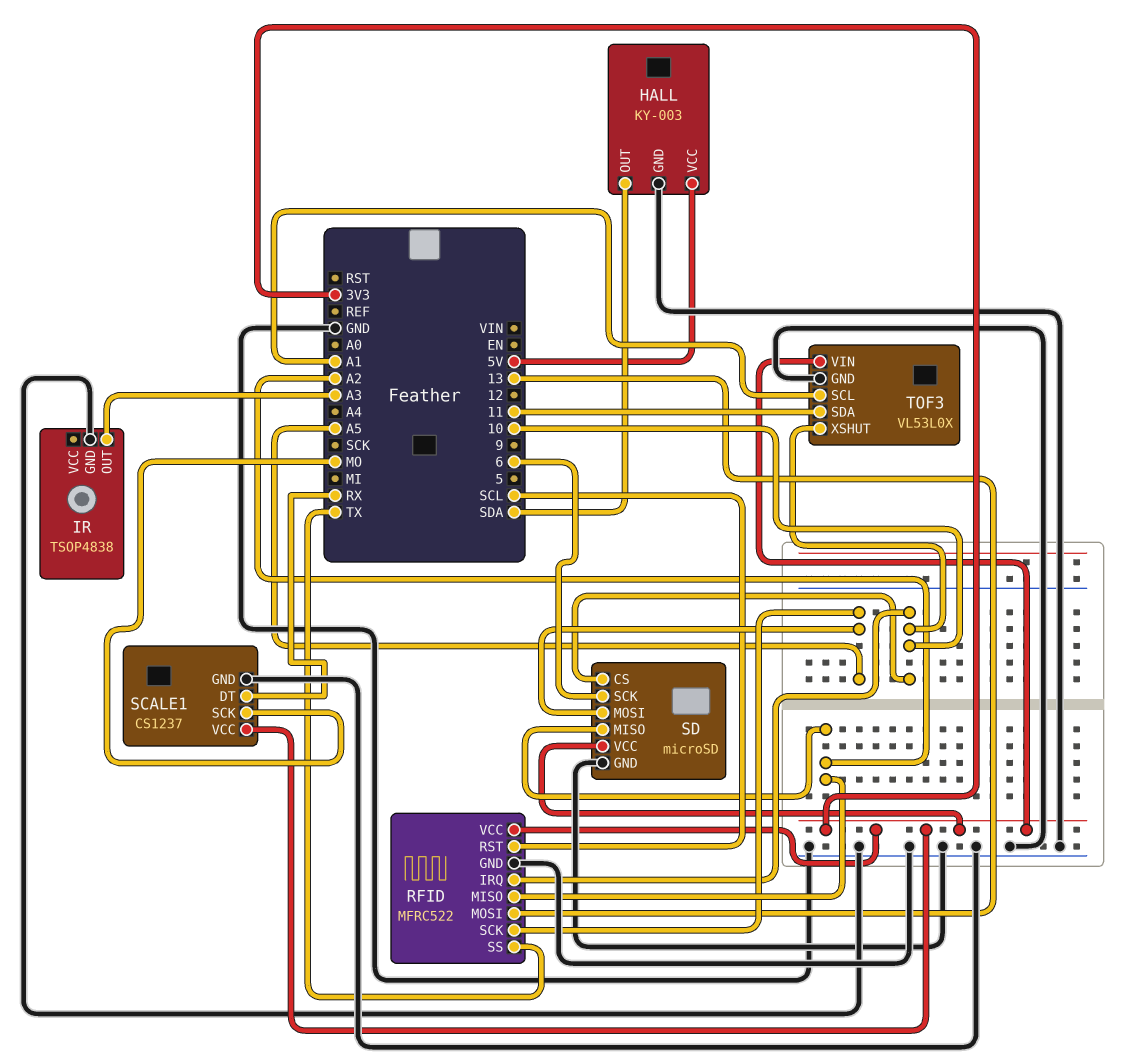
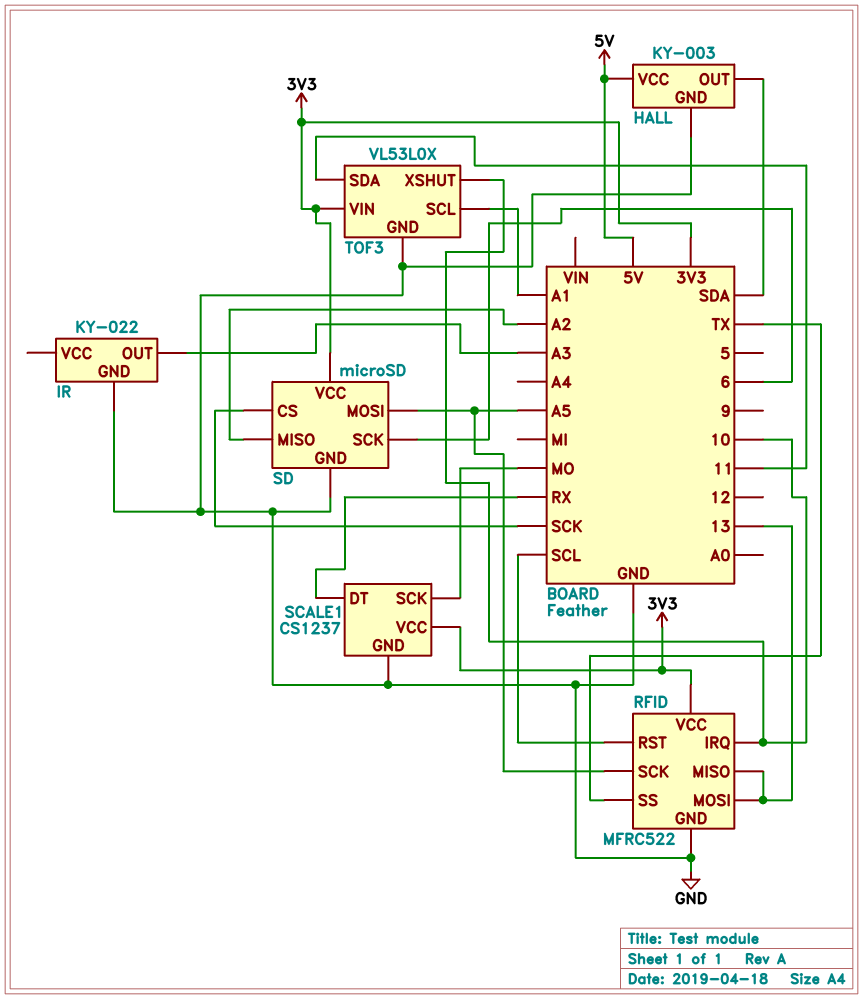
IR: TSOP4838 -> KY-022
RFID pin MISO: A2 -> 13
SD pin CS: 10 -> SCK

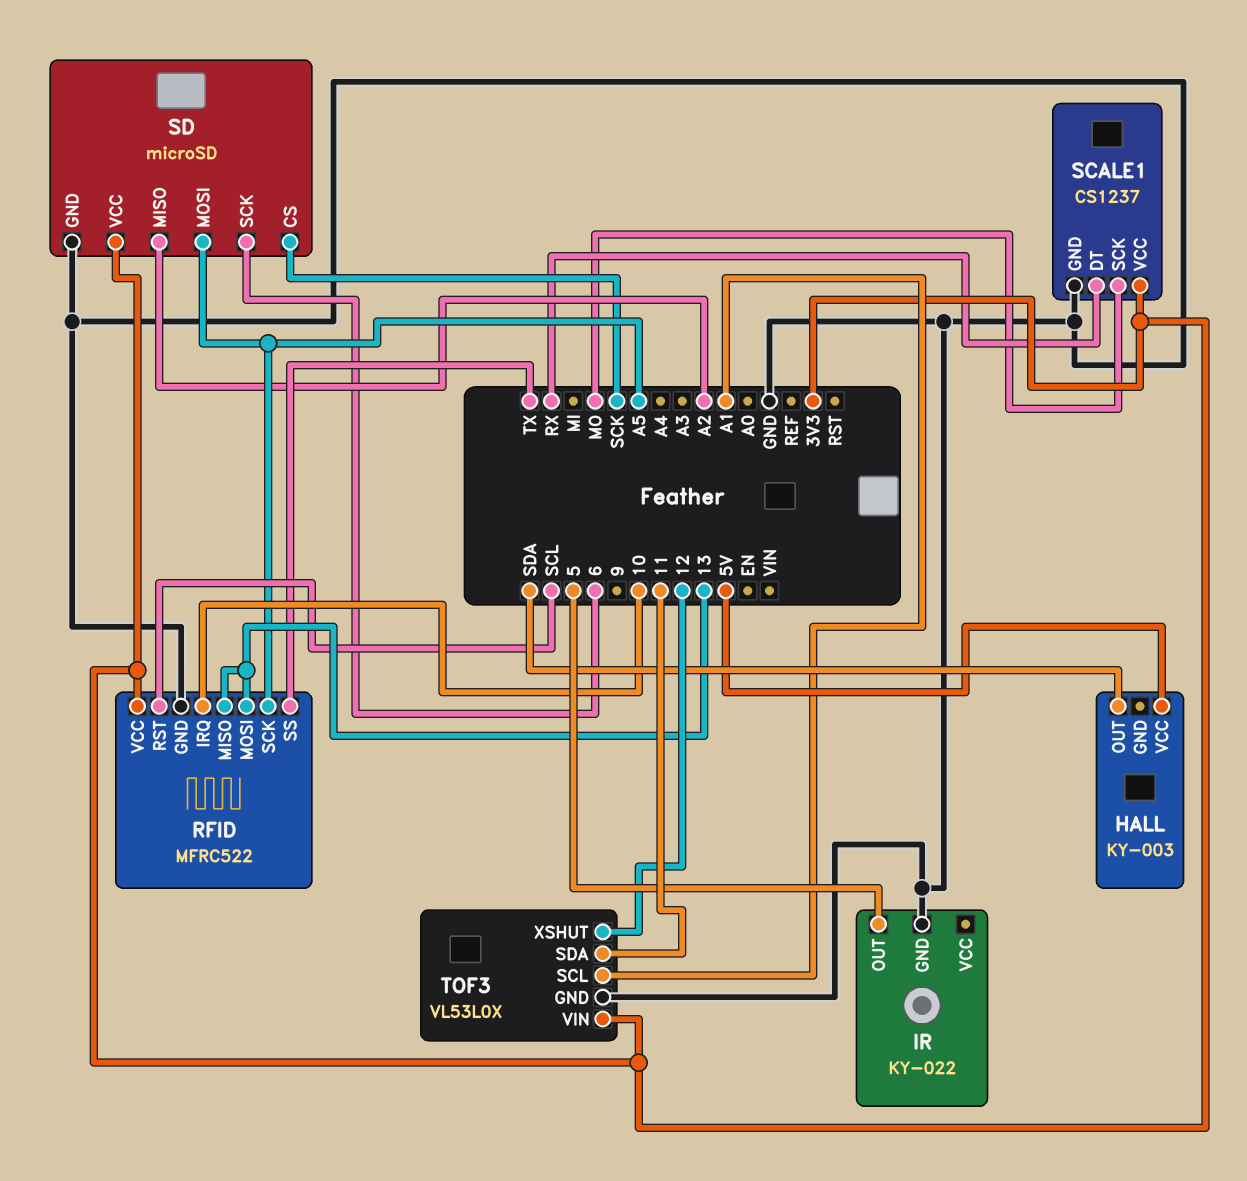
HALL pin GND: GND -> none
IR pin OUT: A3 -> 5
TOF3 pin XSHUT: 10 -> 12

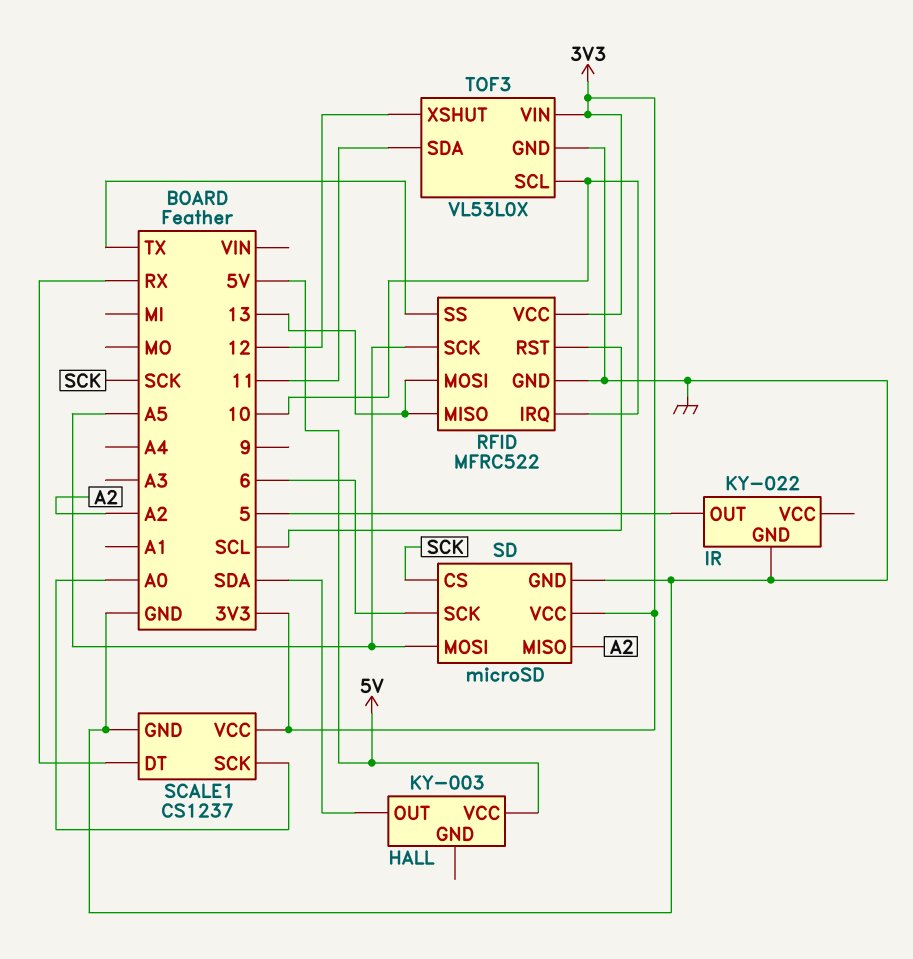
SCALE1 pin SCK: MO -> A0
TOF3 pin SCL: A1 -> 10

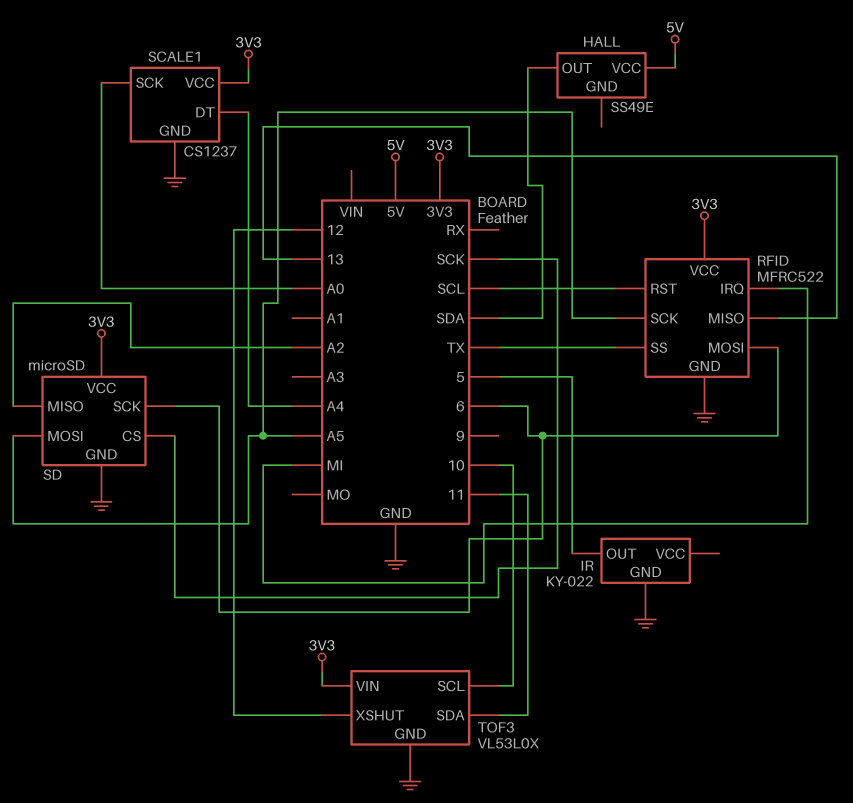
HALL: KY-003 -> SS49E
RFID pin IRQ: 10 -> MI
RFID pin MOSI: 13 -> 6
SCALE1 pin DT: RX -> A4

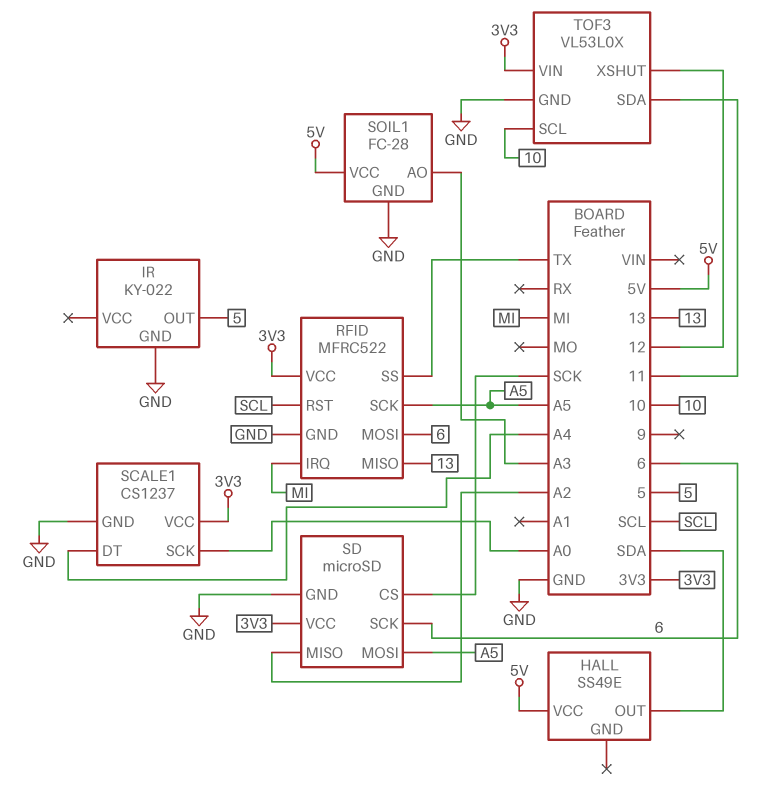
SOIL1: none -> FC-28
SOIL1 pin AO: none -> A3
SOIL1 pin GND: none -> GND
SOIL1 pin VCC: none -> 5V

